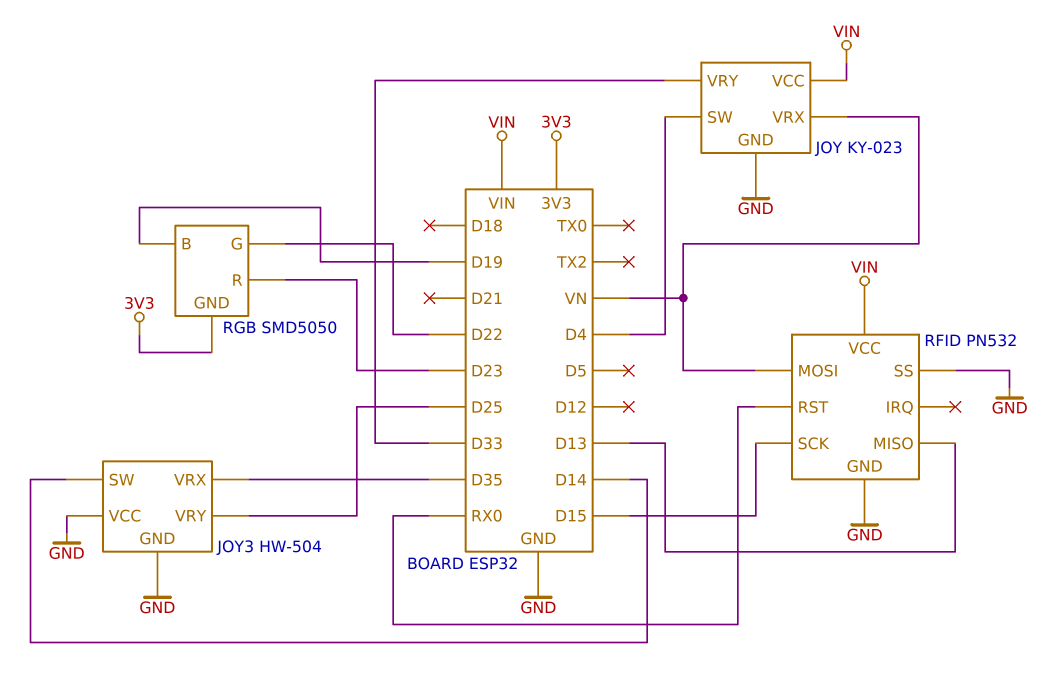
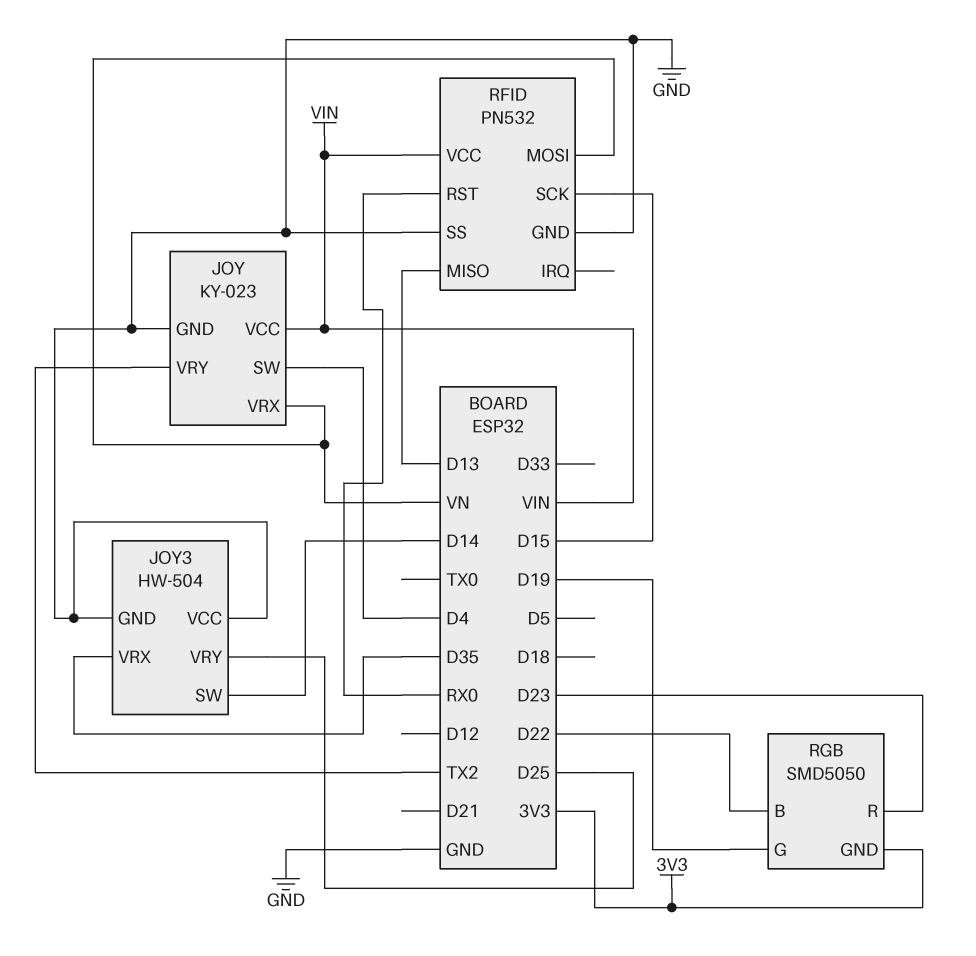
JOY pin VRY: D33 -> TX2
RGB pin B: D19 -> D22
RGB pin G: D22 -> D19

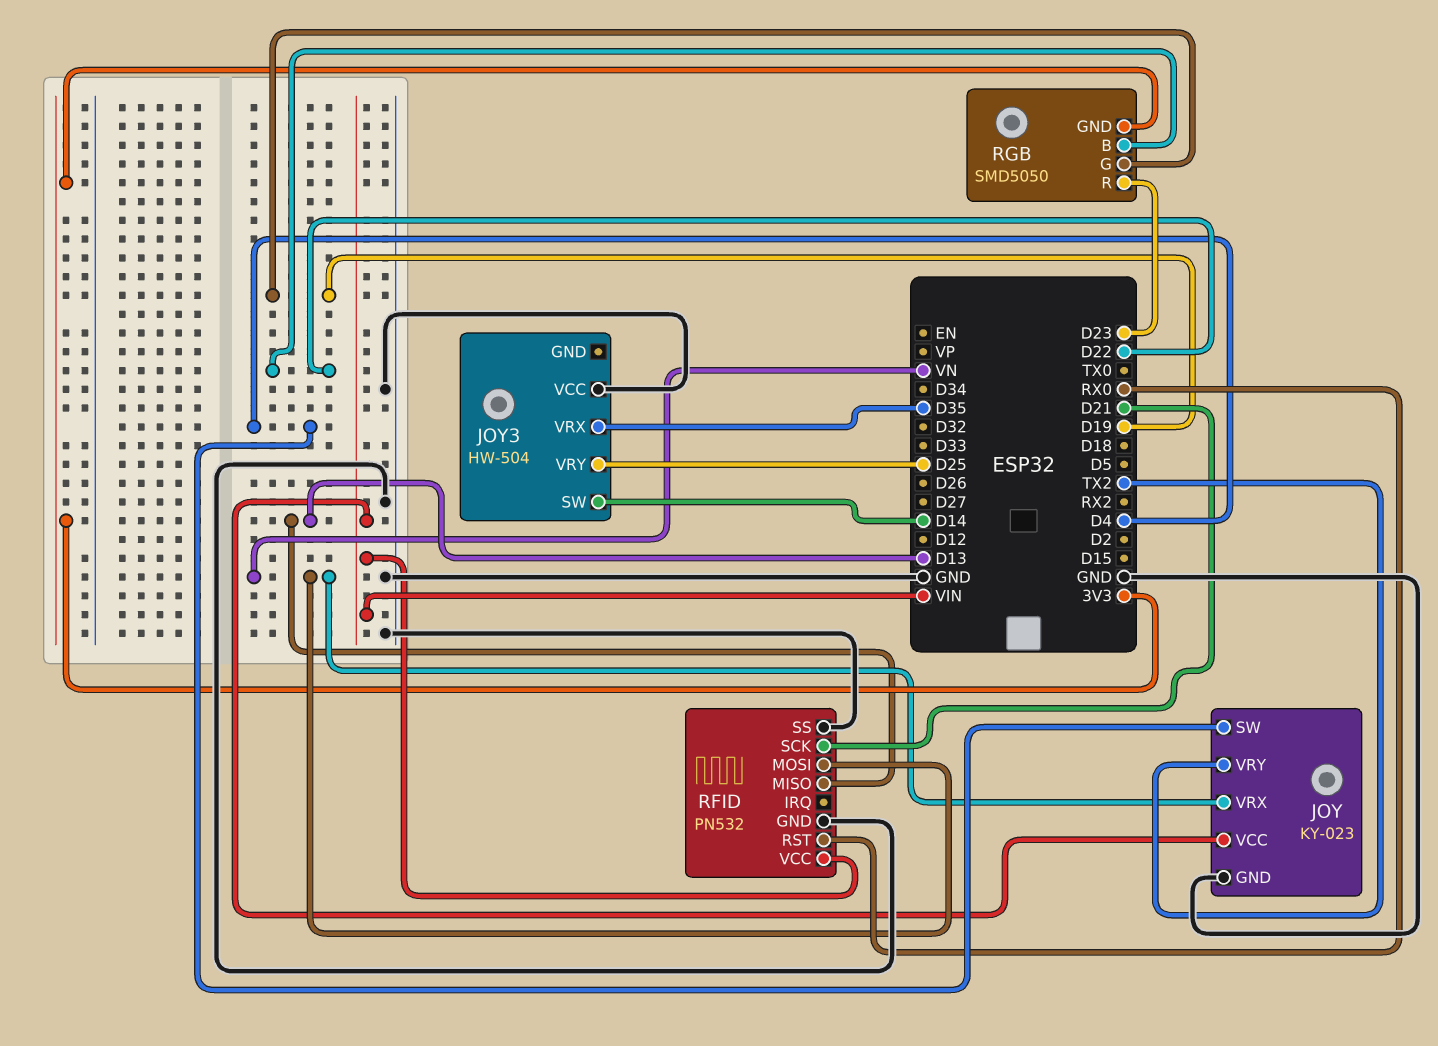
JOY3 pin GND: GND -> none
RFID pin SCK: D15 -> D21

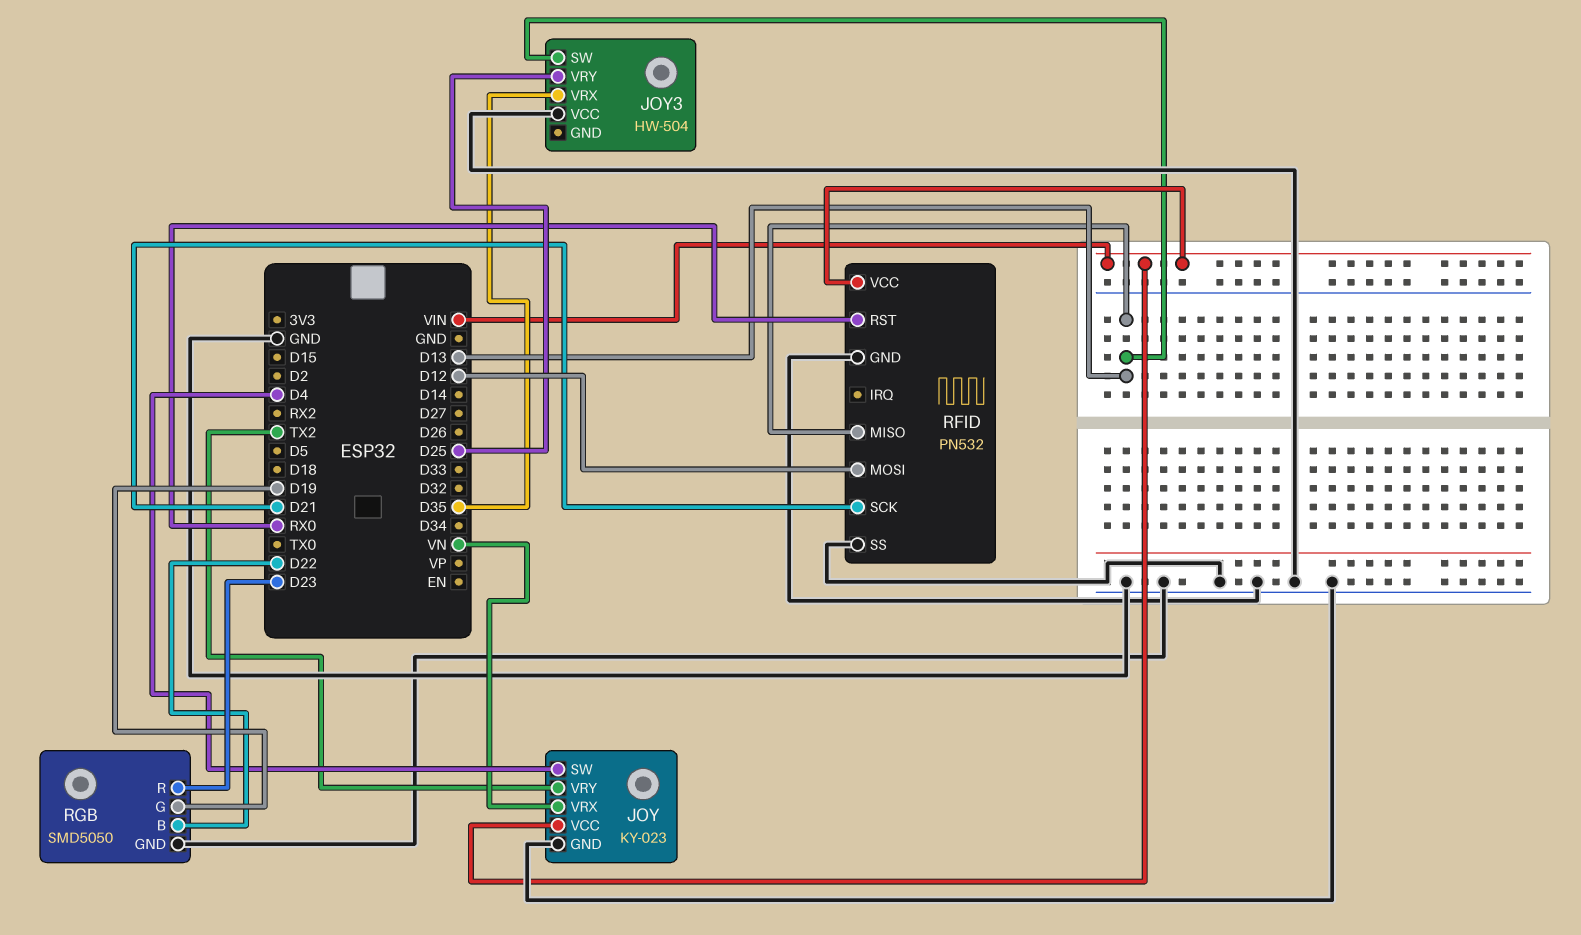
JOY3 pin SW: D14 -> D13
RFID pin MOSI: VN -> D12
RGB pin GND: 3V3 -> GND

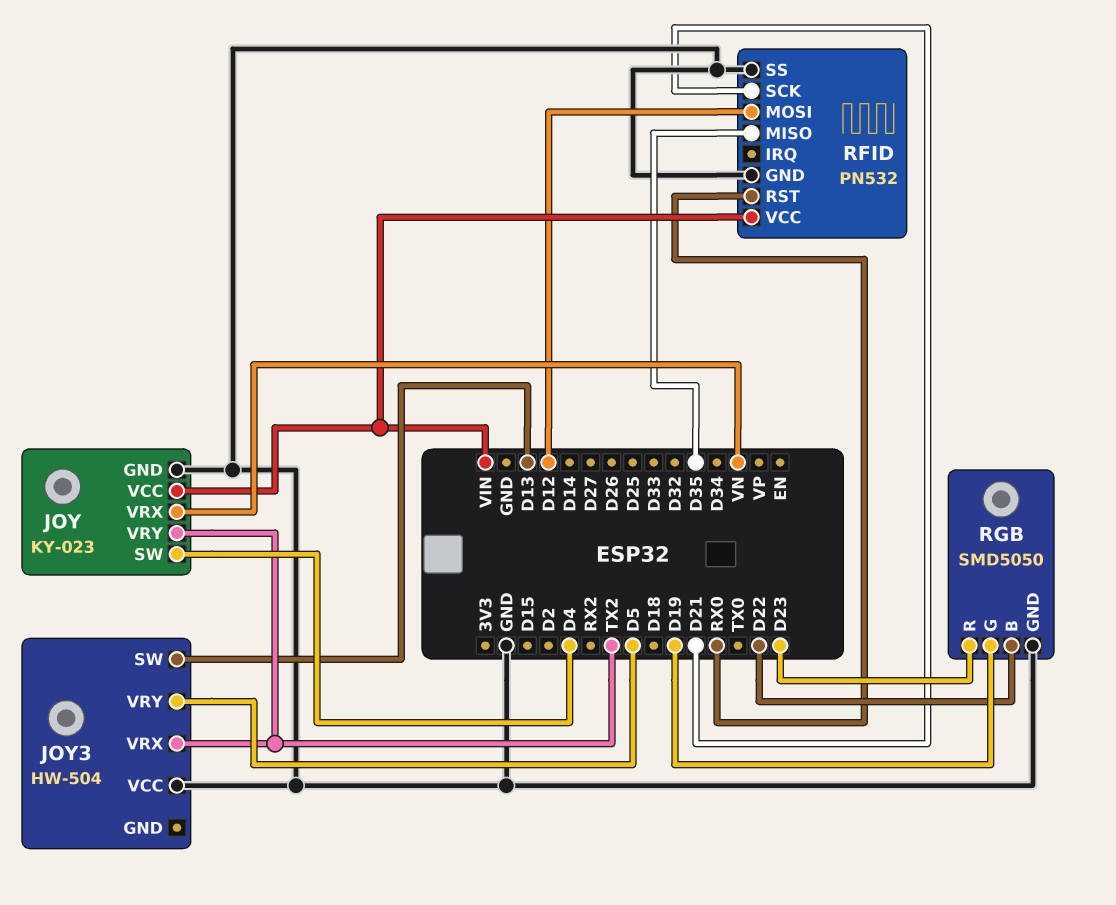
JOY3 pin VRX: D35 -> TX2
JOY3 pin VRY: D25 -> D5
RFID pin MISO: D13 -> D35

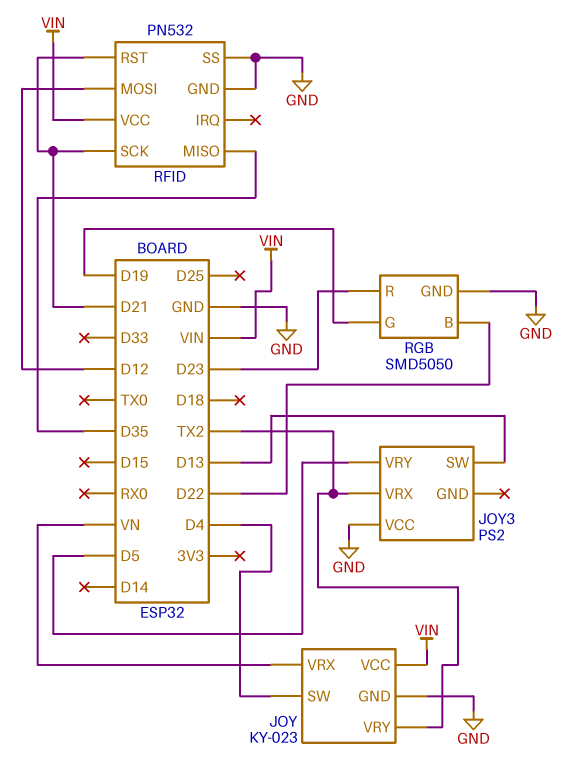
JOY3: HW-504 -> PS2
RFID pin RST: RX0 -> D21

